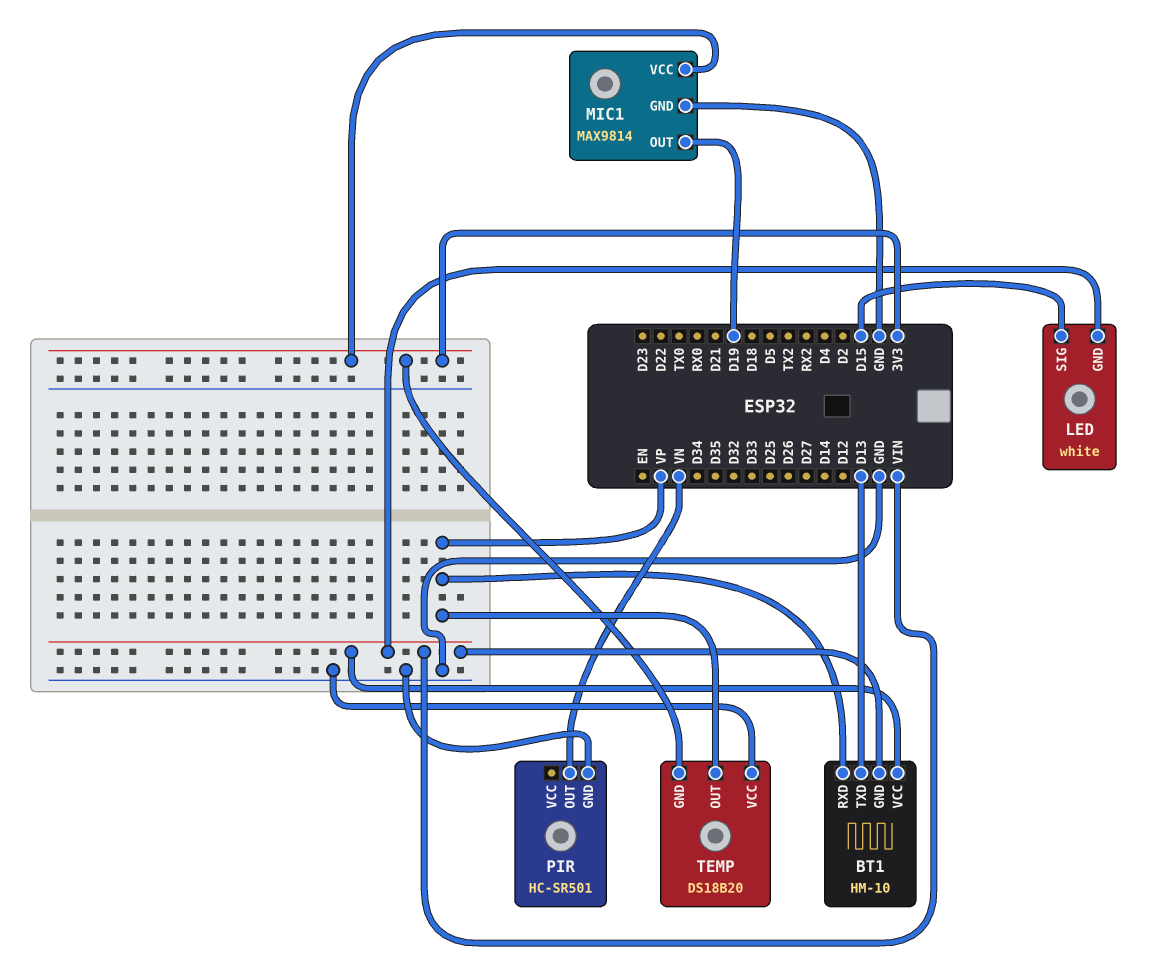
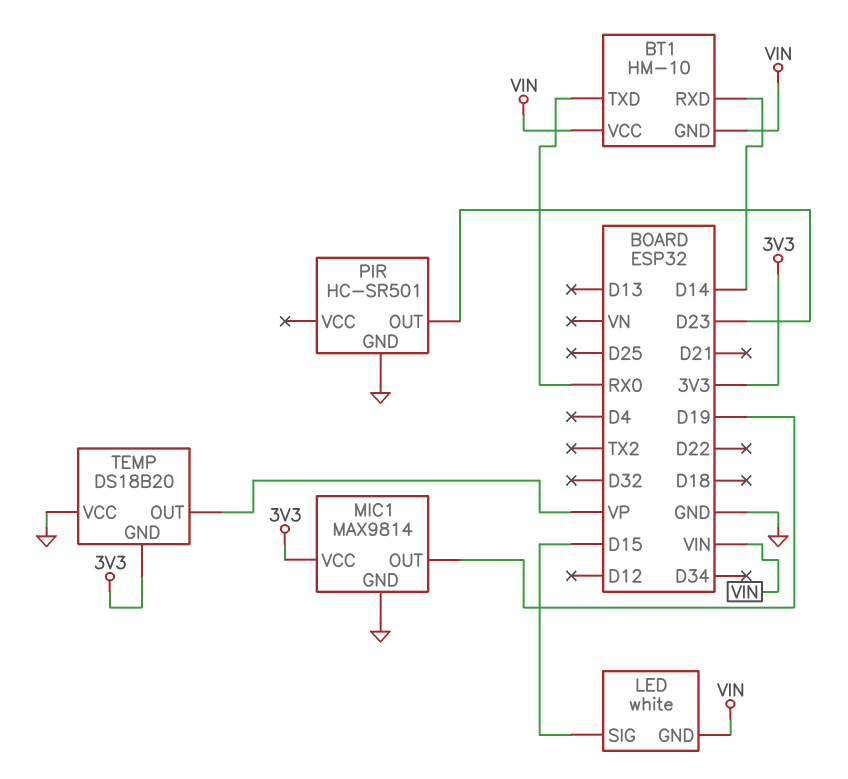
BT1 pin RXD: VP -> D14
BT1 pin TXD: D13 -> RX0
PIR pin OUT: VN -> D23

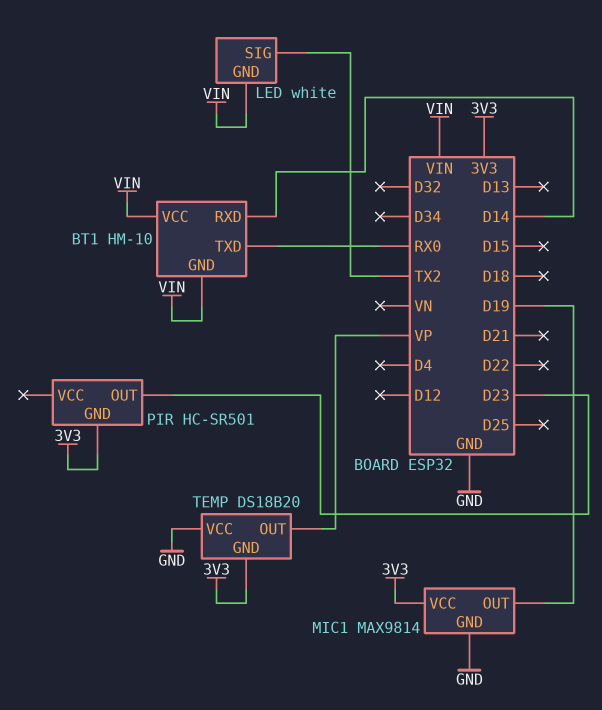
LED pin SIG: D15 -> TX2
PIR pin GND: GND -> 3V3

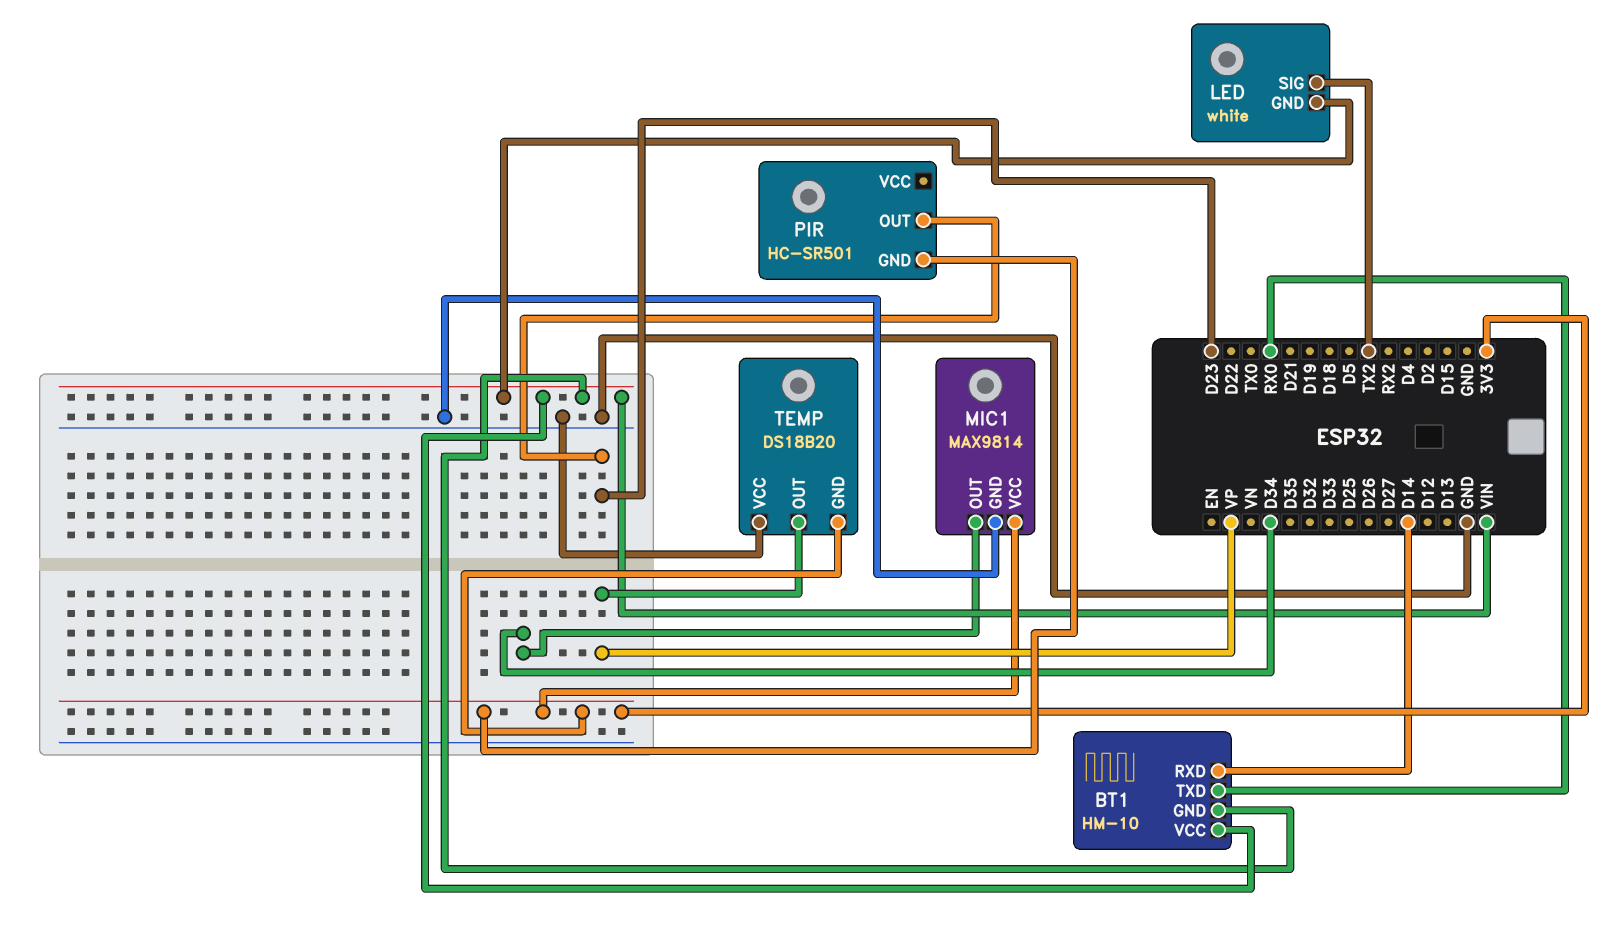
MIC1 pin OUT: D19 -> D34

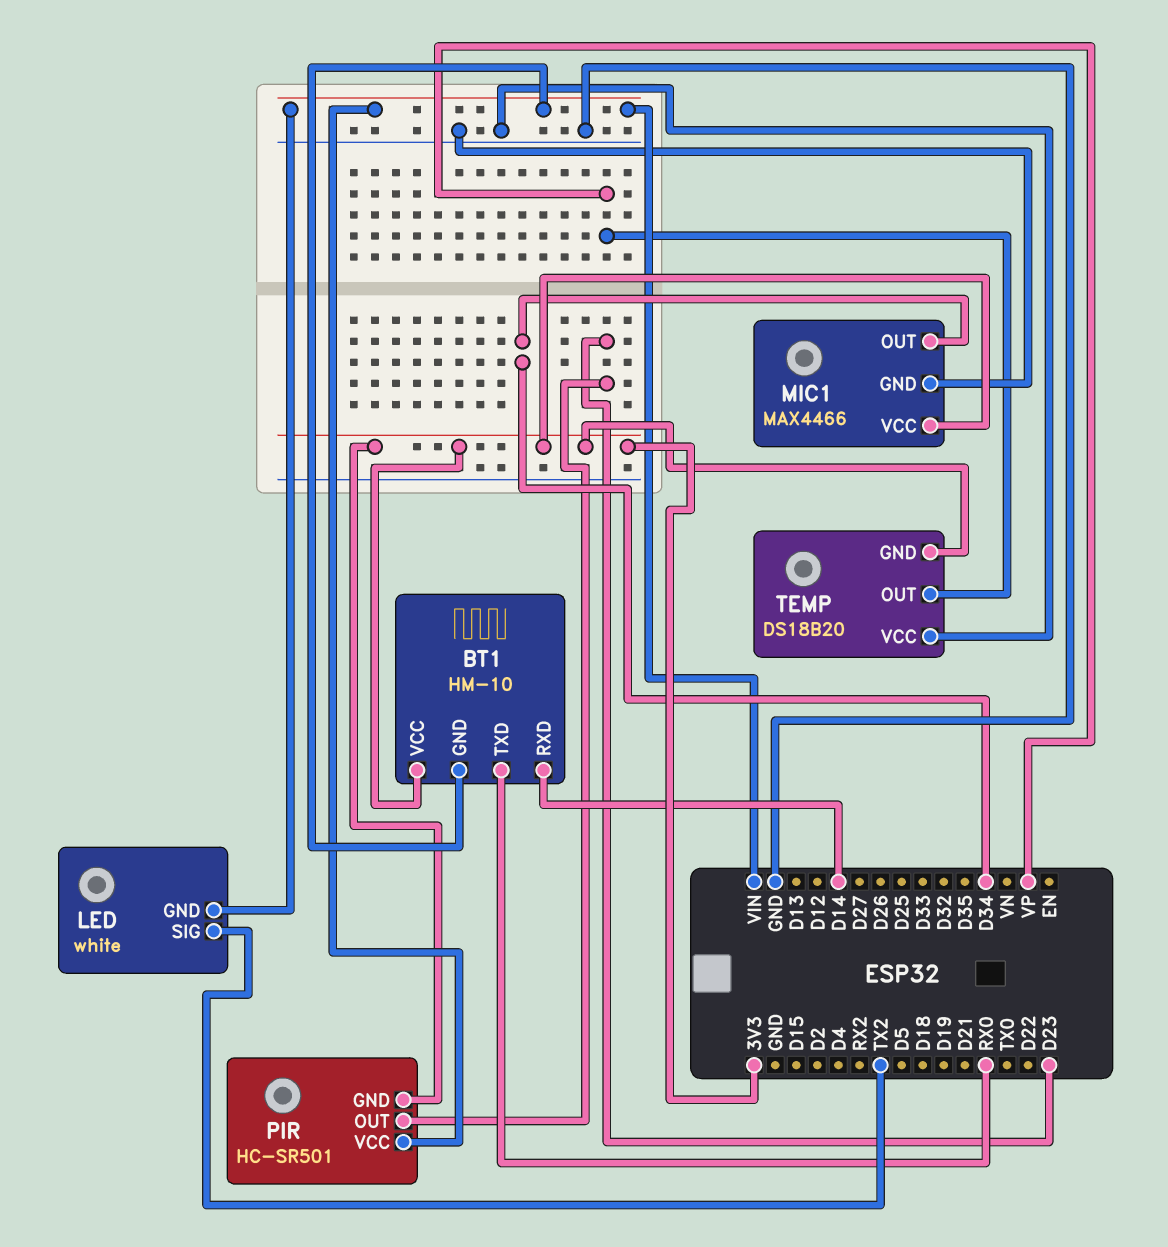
BT1 pin VCC: VIN -> 3V3
MIC1: MAX9814 -> MAX4466
PIR pin VCC: none -> VIN

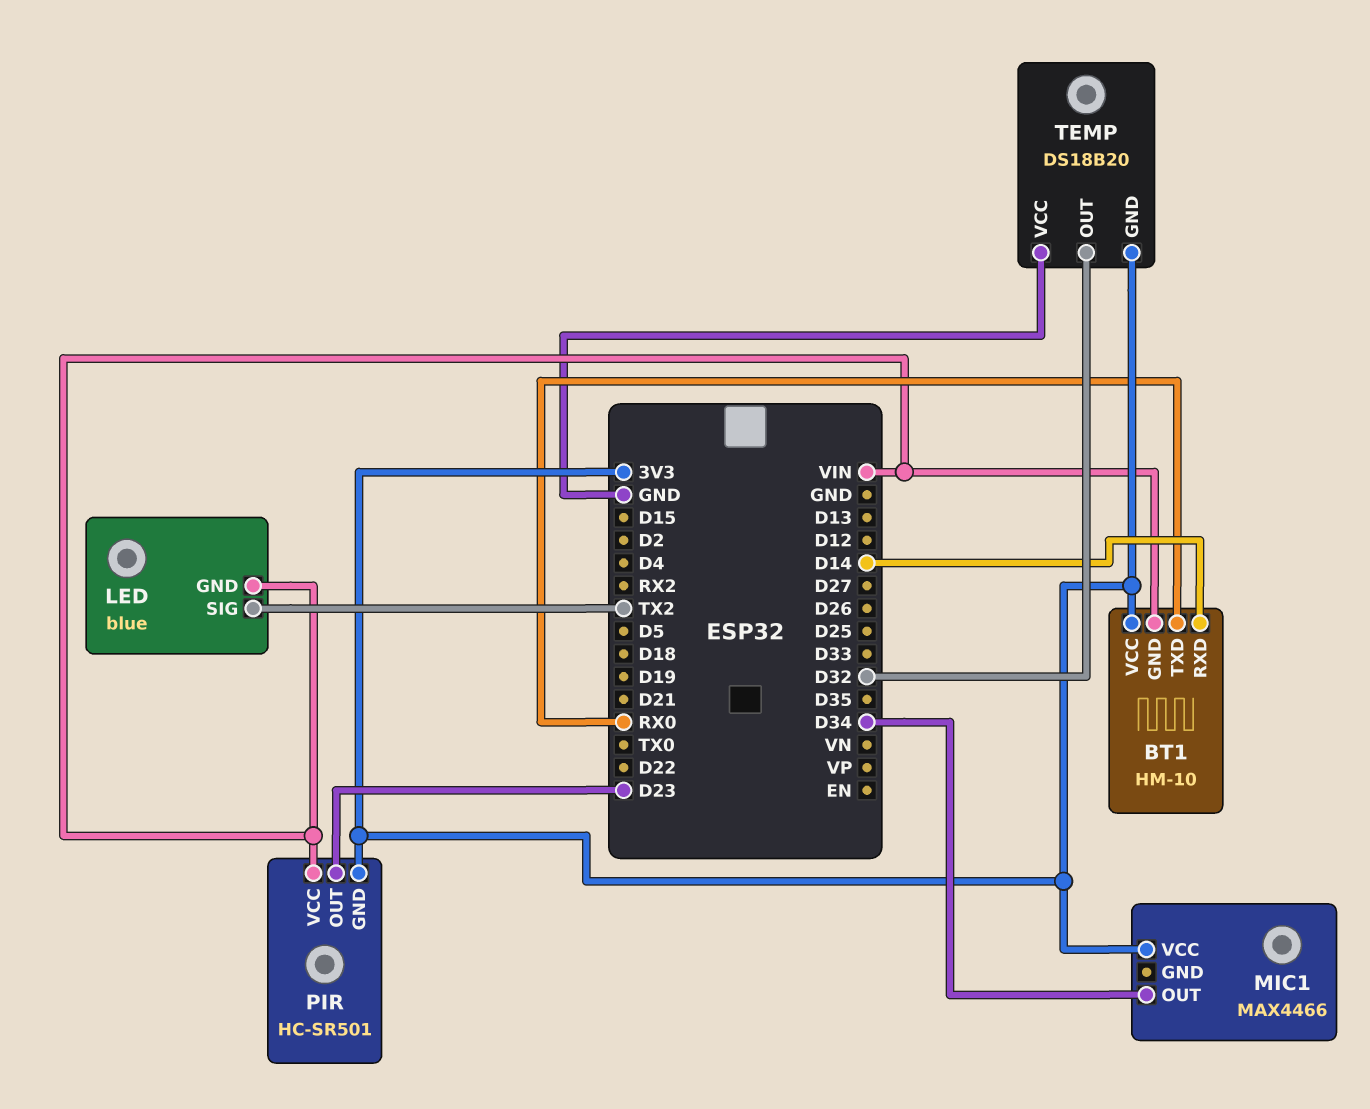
LED: white -> blue
MIC1 pin GND: GND -> none
TEMP pin OUT: VP -> D32

